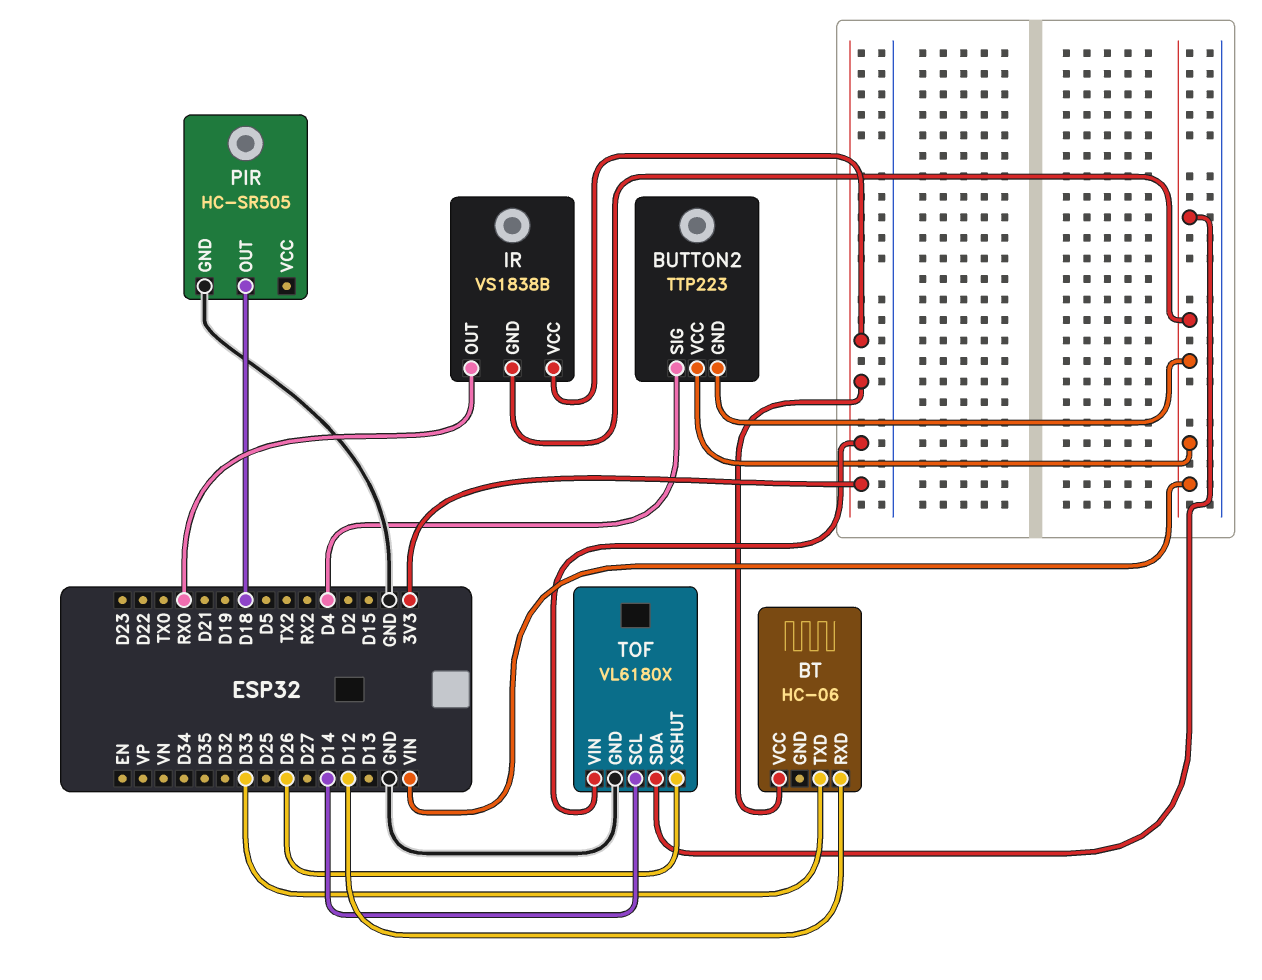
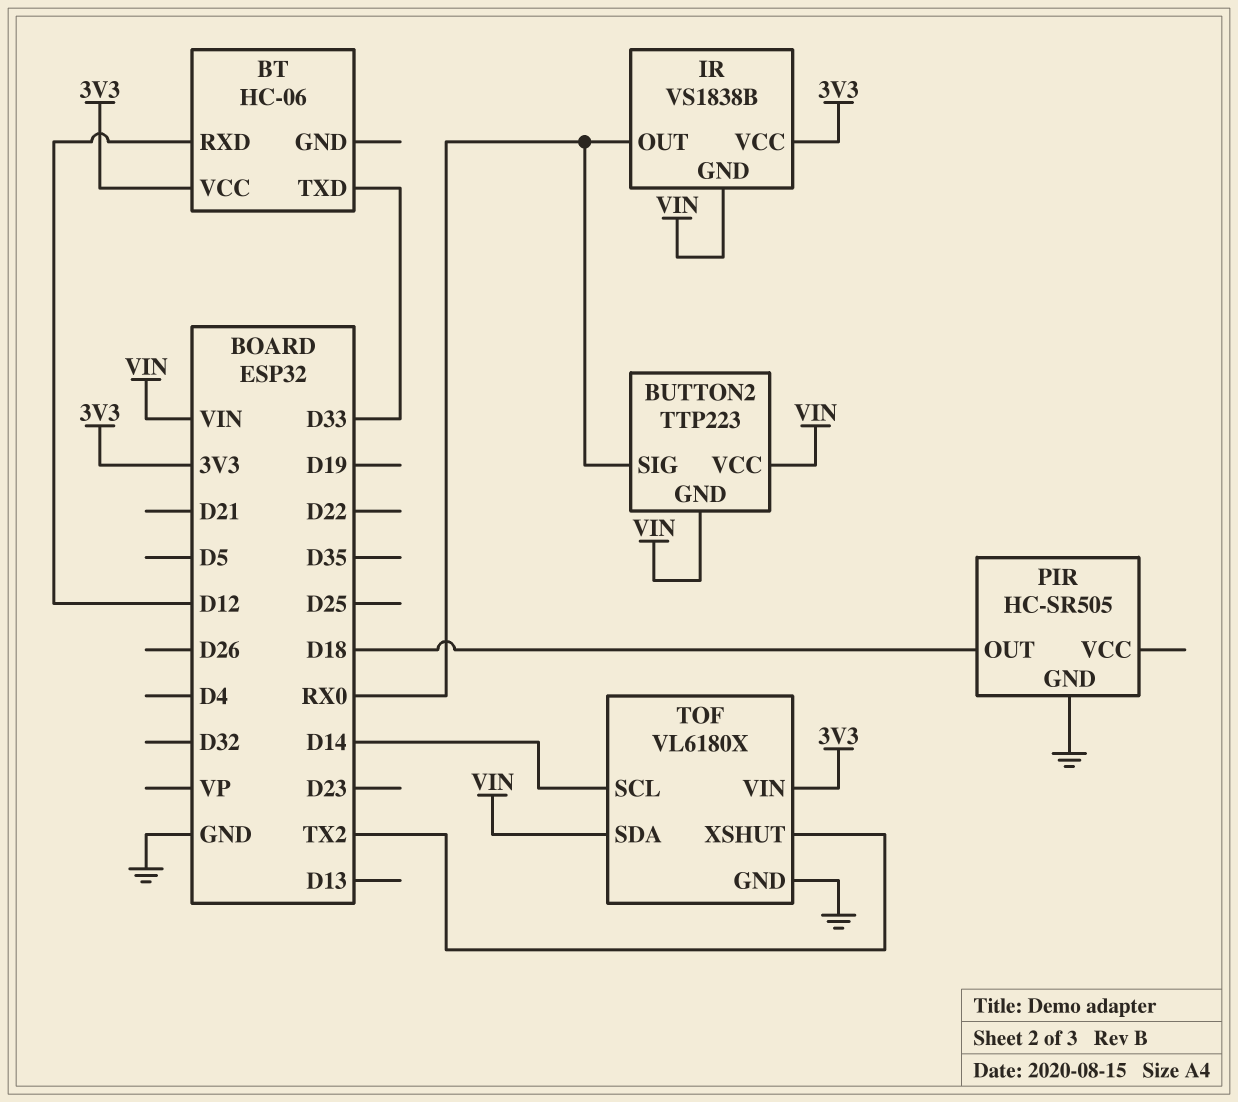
BUTTON2 pin SIG: D4 -> RX0
TOF pin XSHUT: D26 -> TX2

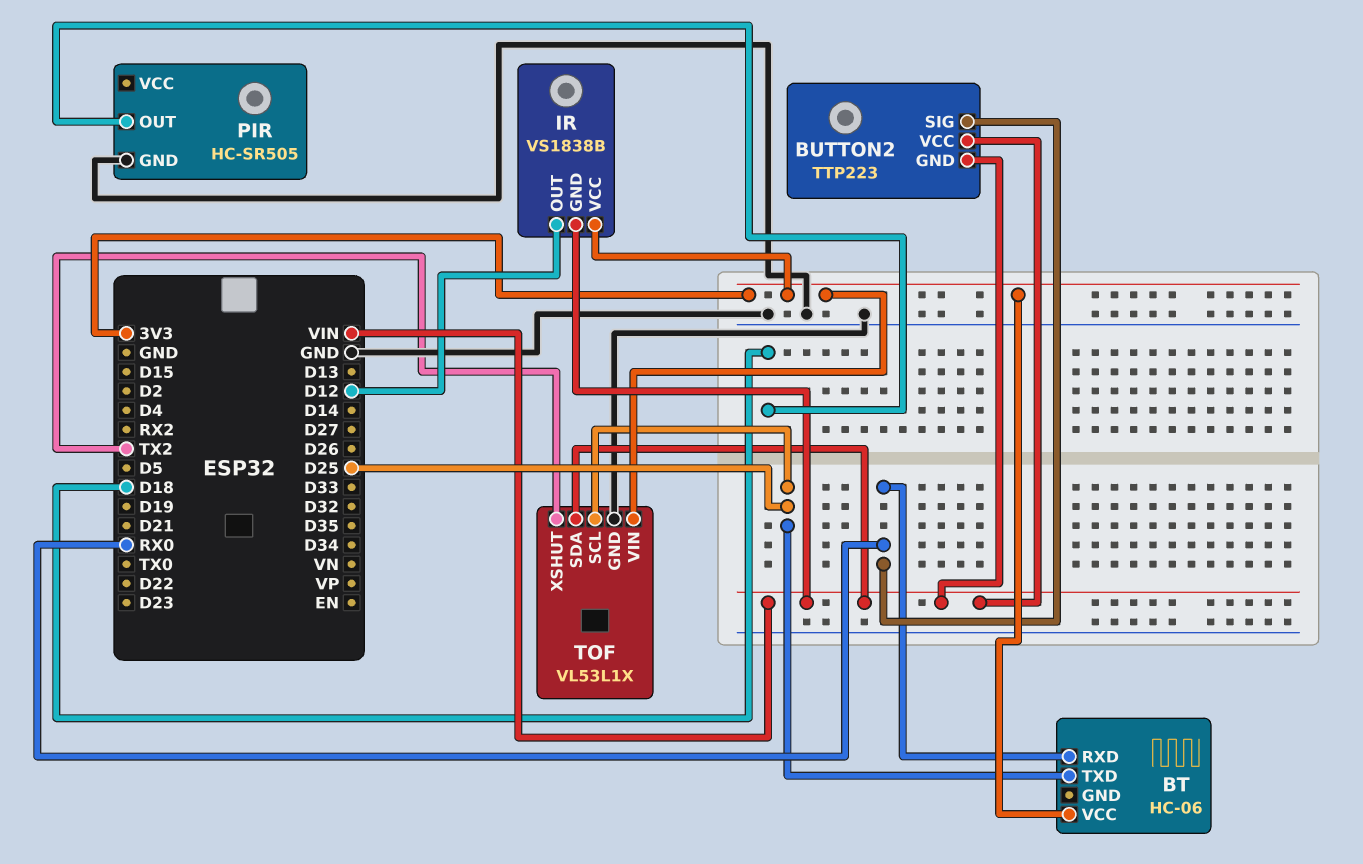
BT pin RXD: D12 -> RX0
BT pin TXD: D33 -> D25
IR pin OUT: RX0 -> D12
TOF: VL6180X -> VL53L1X
TOF pin SCL: D14 -> D25

